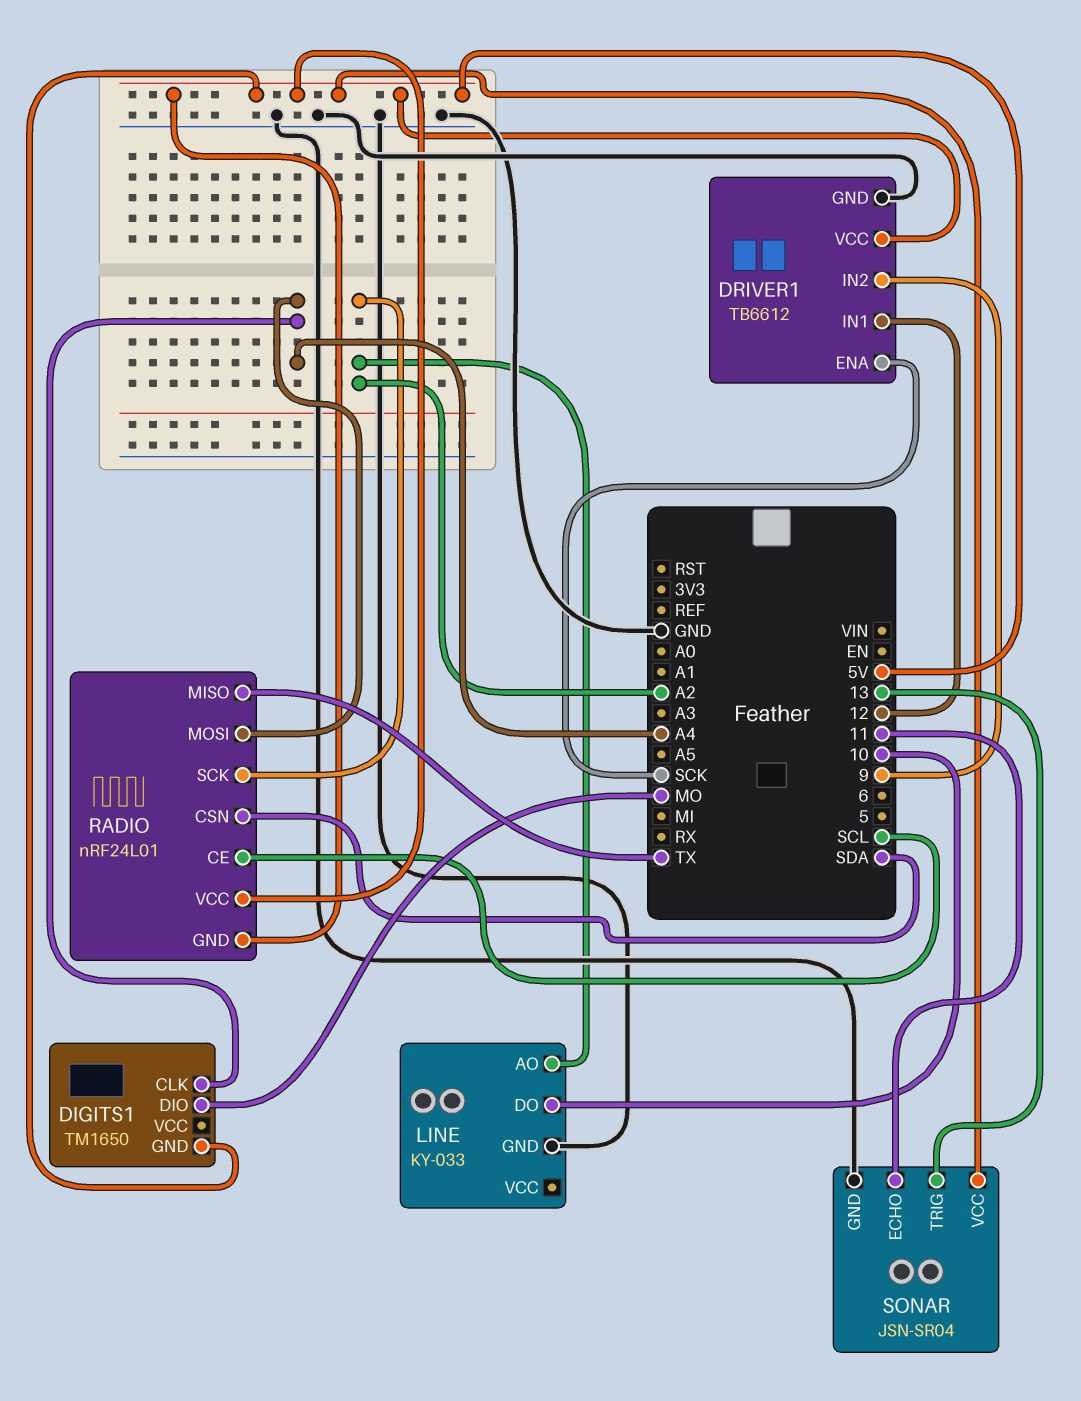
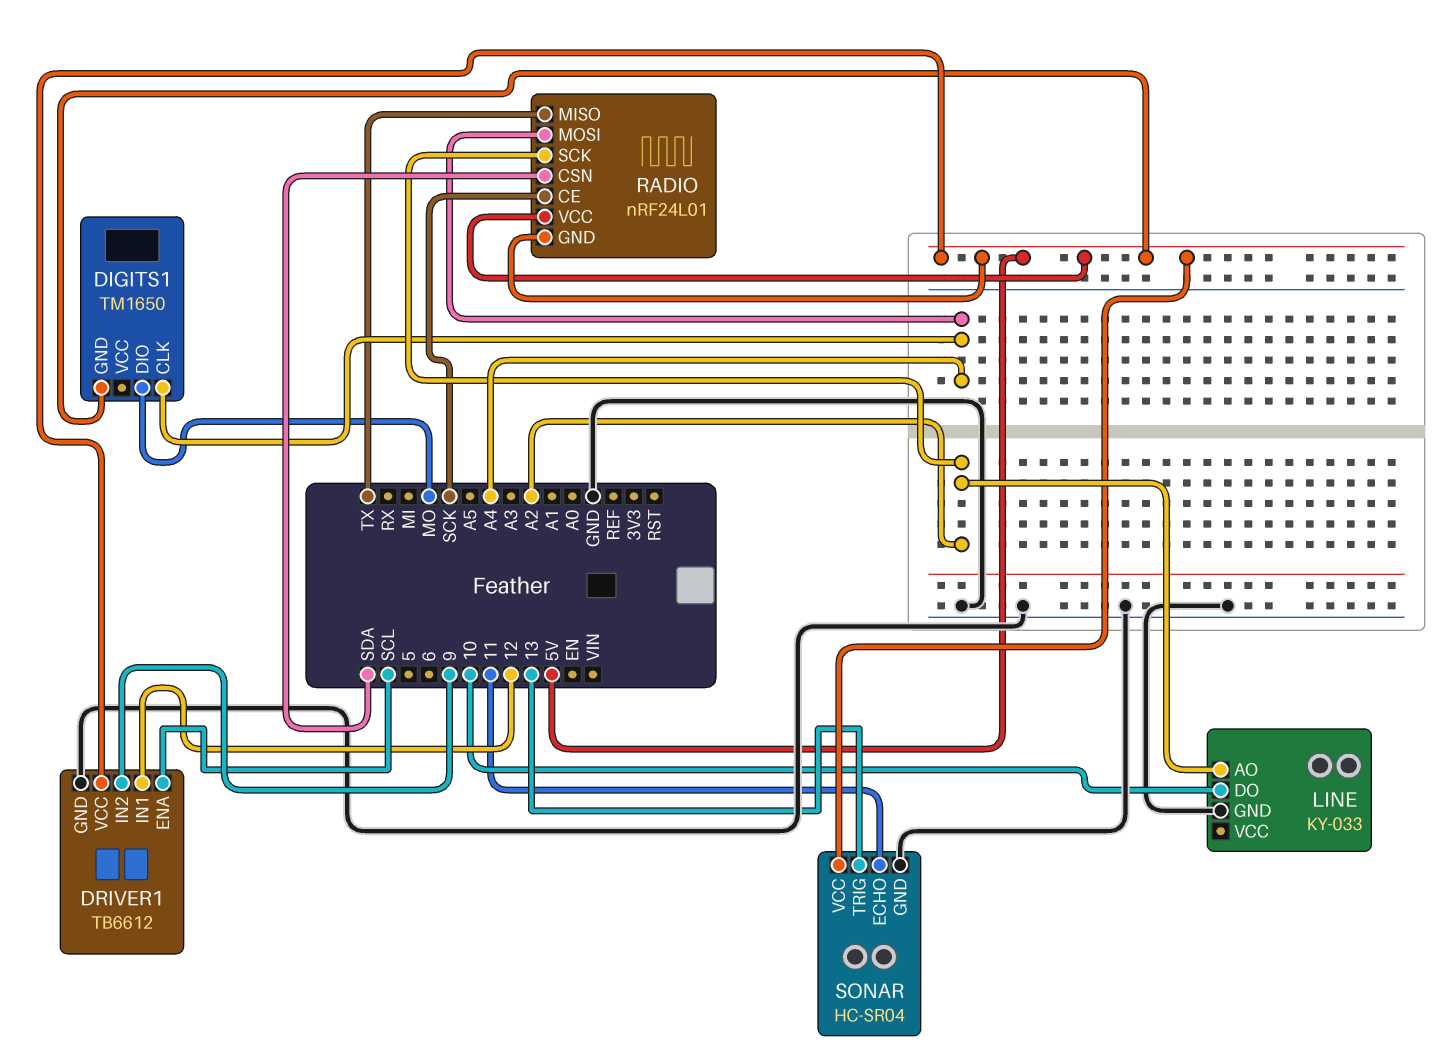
DRIVER1 pin ENA: SCK -> SCL
RADIO pin CE: SCL -> SCK
SONAR: JSN-SR04 -> HC-SR04

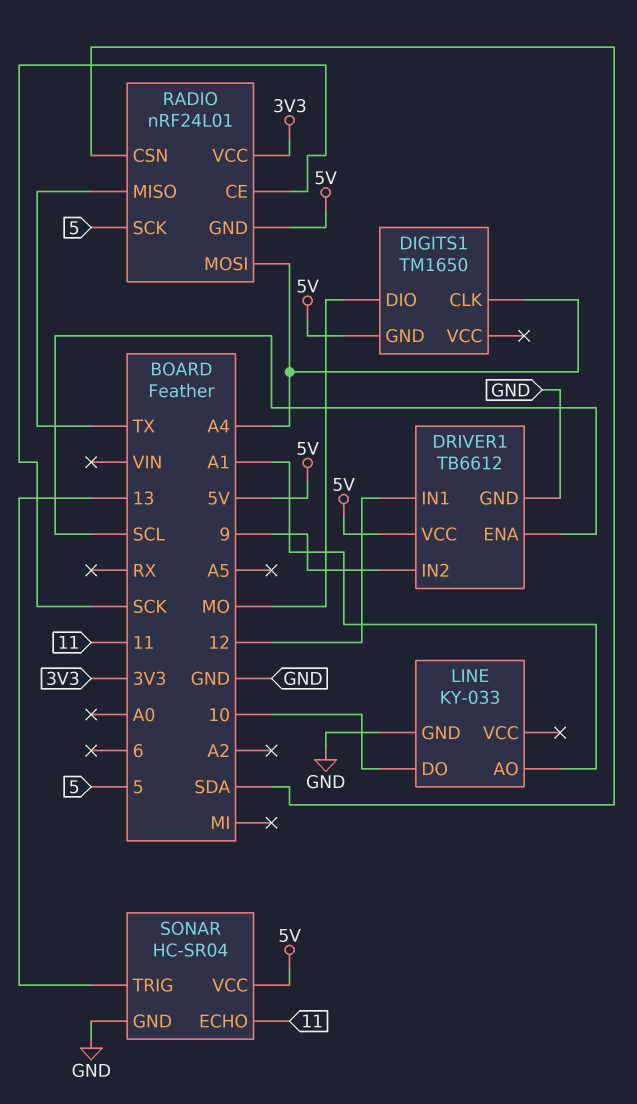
LINE pin AO: A2 -> A1
RADIO pin SCK: A2 -> 5
RADIO pin VCC: 5V -> 3V3

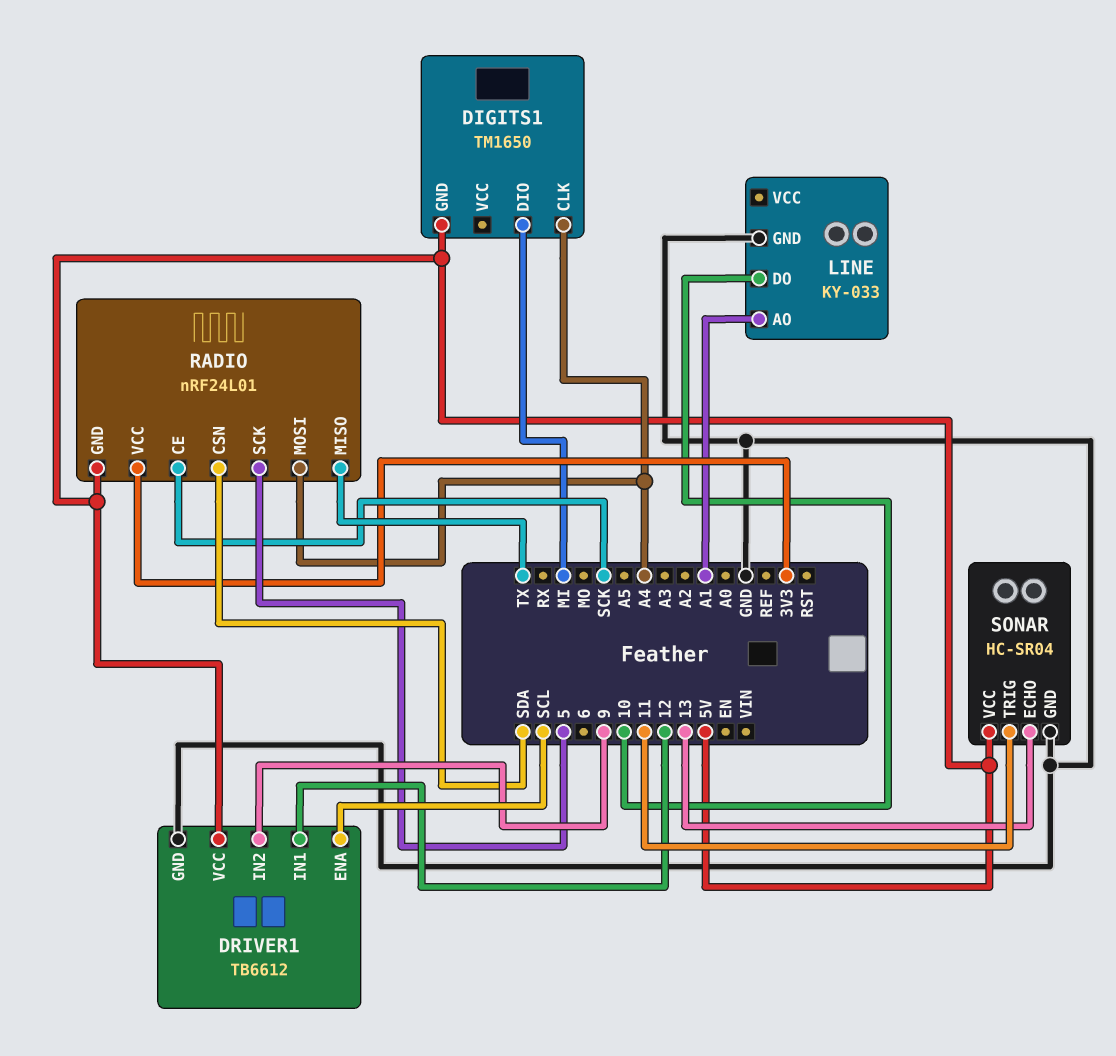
DIGITS1 pin DIO: MO -> MI
SONAR pin ECHO: 11 -> 13
SONAR pin TRIG: 13 -> 11

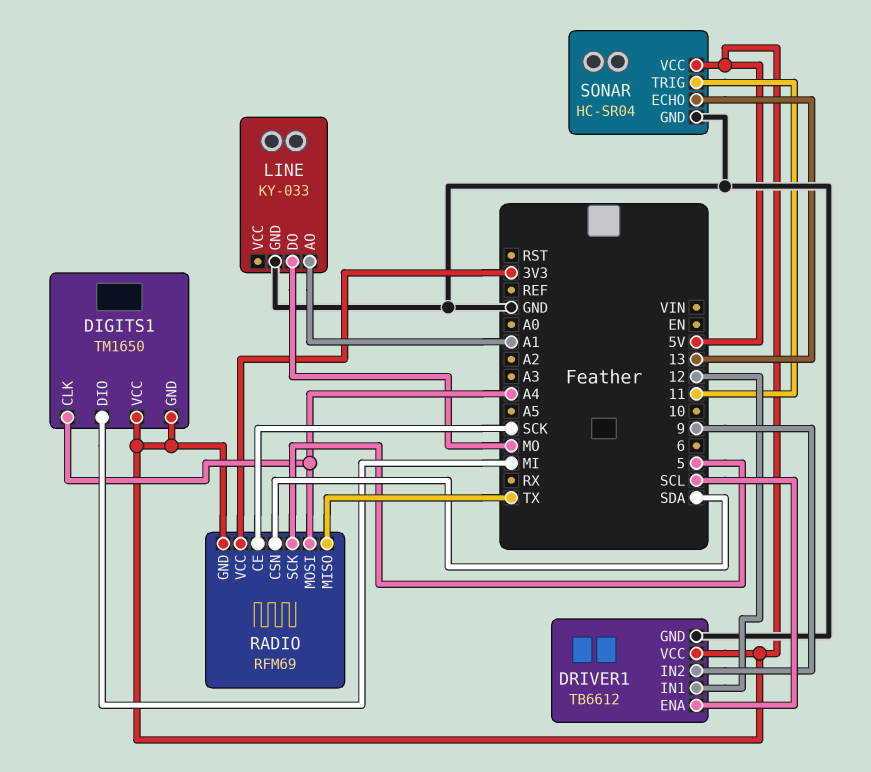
DIGITS1 pin VCC: none -> 5V
LINE pin DO: 10 -> MO
RADIO: nRF24L01 -> RFM69

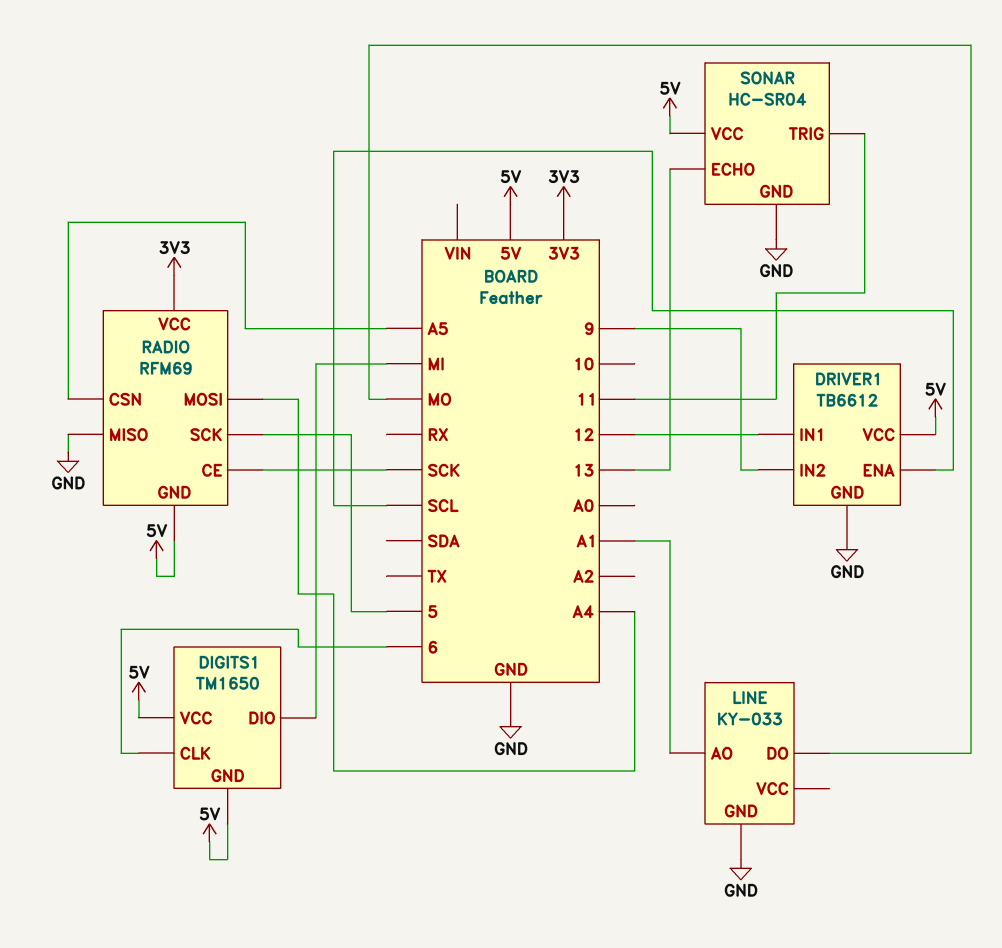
DIGITS1 pin CLK: A4 -> 6
RADIO pin CSN: SDA -> A5
RADIO pin MISO: TX -> GND

